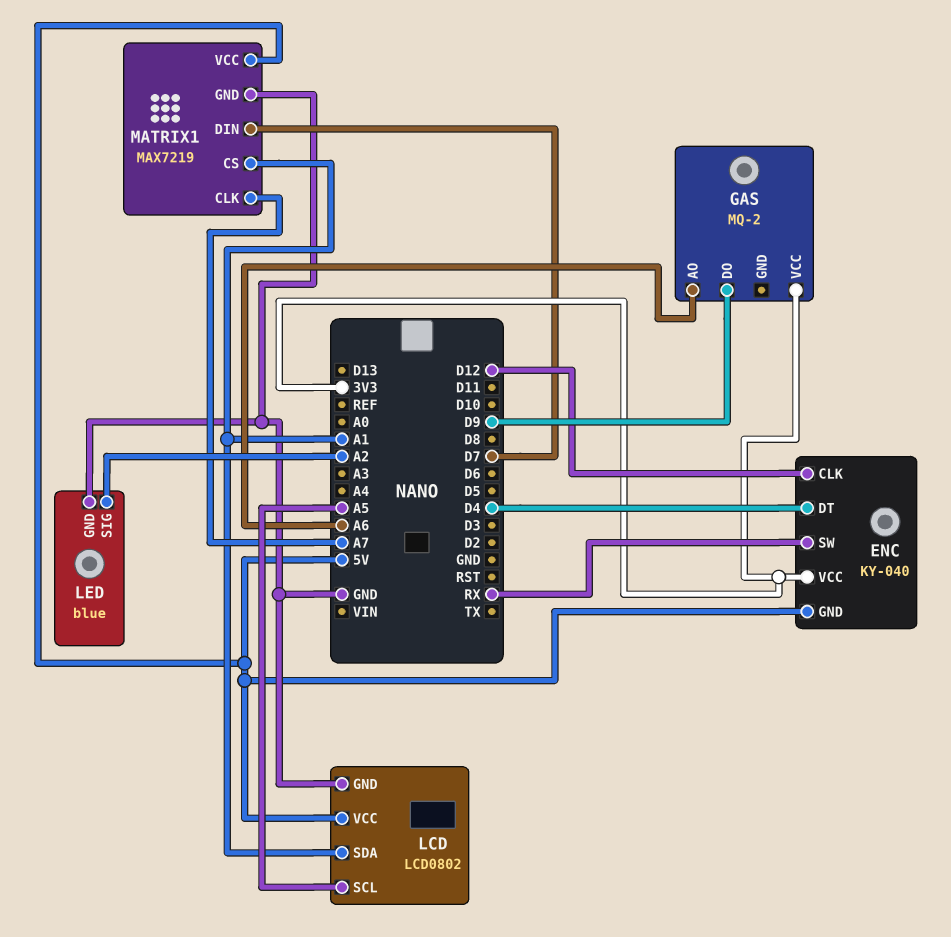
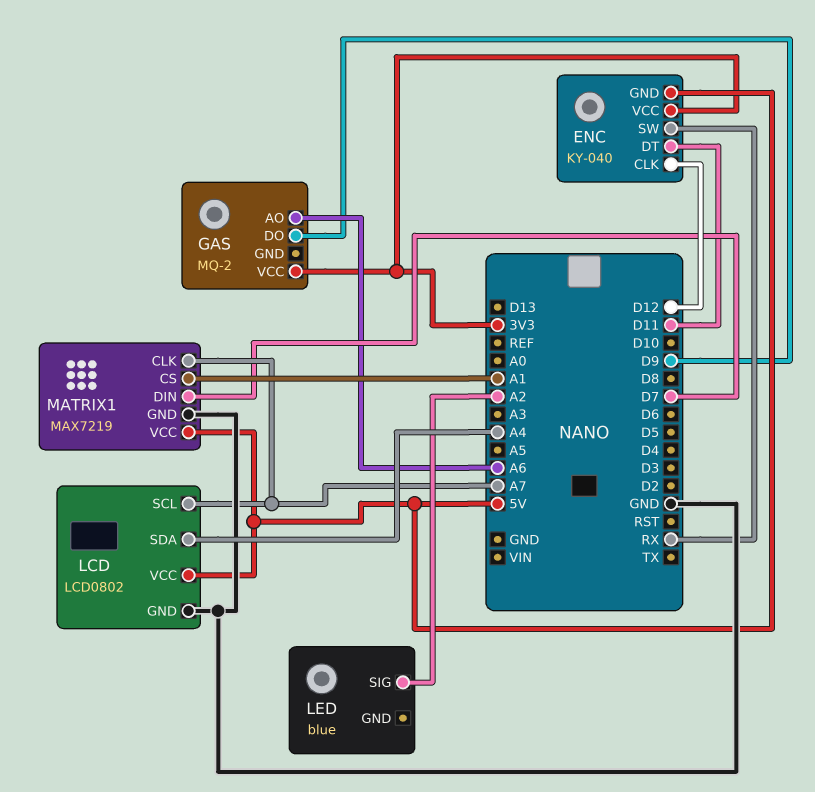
ENC pin DT: D4 -> D11
LCD pin SCL: A5 -> A7
LCD pin SDA: A1 -> A4
LED pin GND: GND -> none

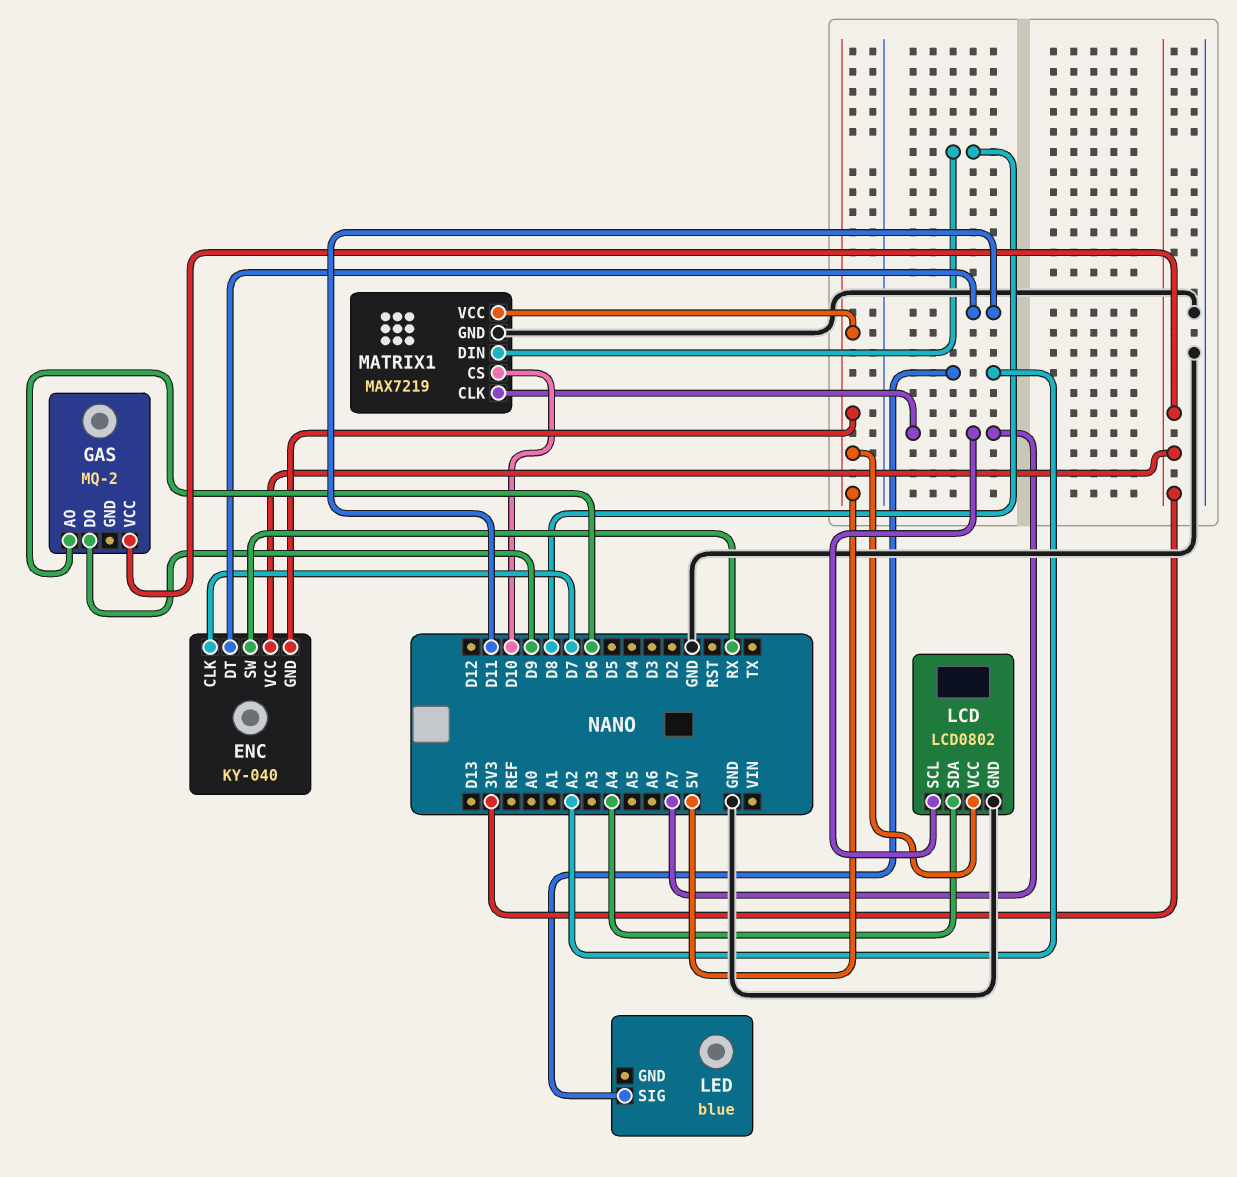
ENC pin CLK: D12 -> D7
GAS pin AO: A6 -> D6
MATRIX1 pin CS: A1 -> D10
MATRIX1 pin DIN: D7 -> D8

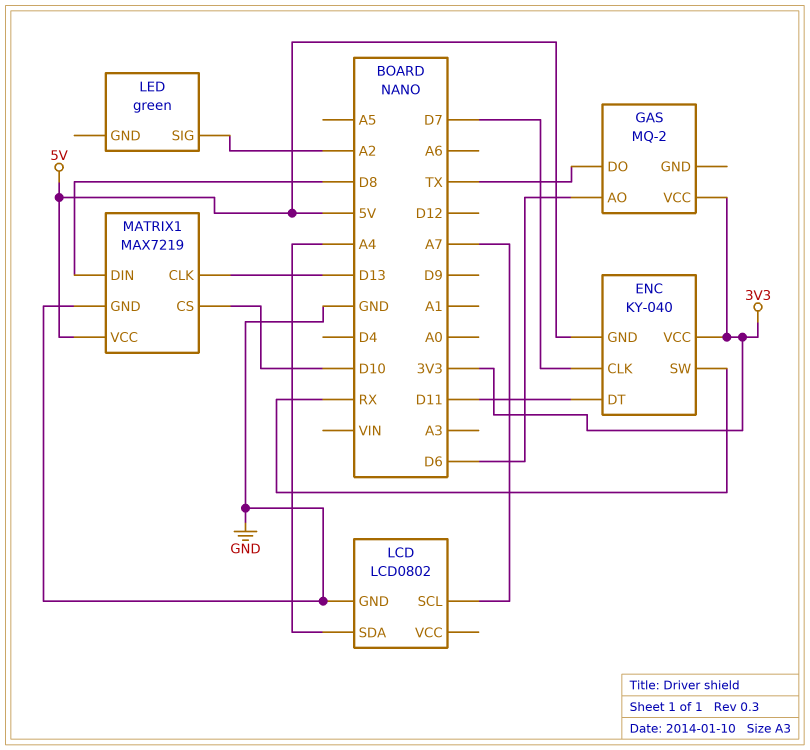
GAS pin DO: D9 -> TX
LCD pin VCC: 5V -> none
LED: blue -> green
MATRIX1 pin CLK: A7 -> D13

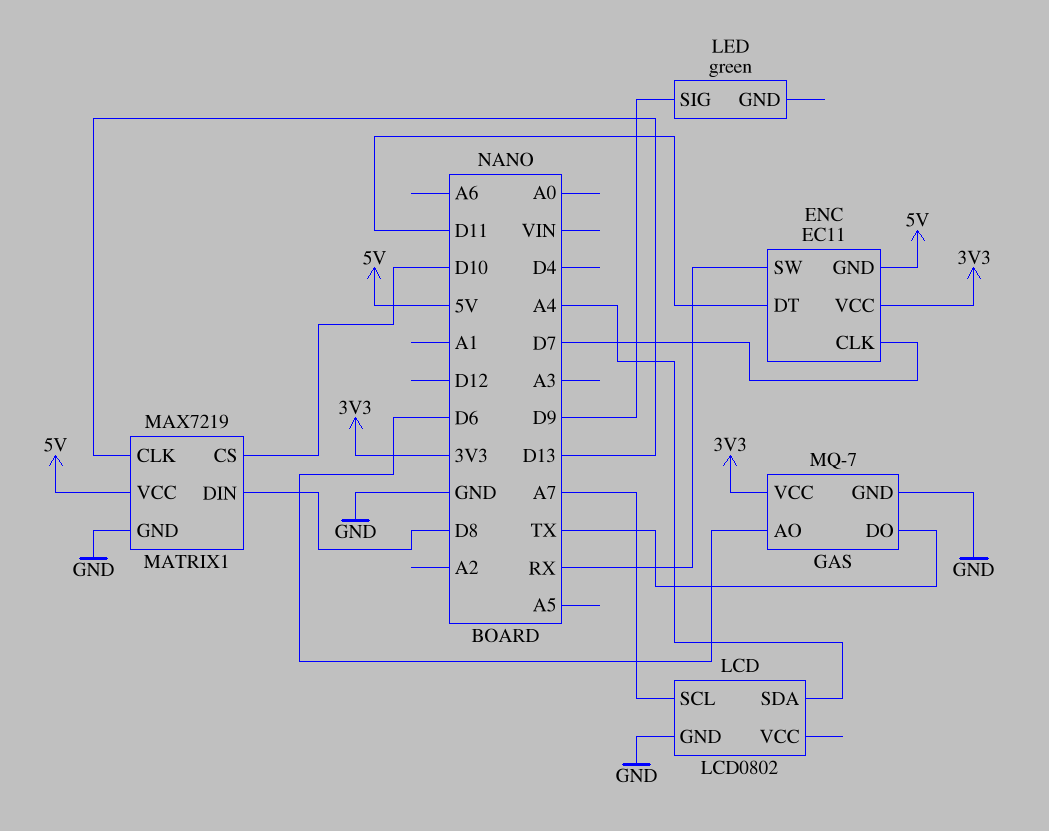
ENC: KY-040 -> EC11
GAS: MQ-2 -> MQ-7
GAS pin GND: none -> GND
LED pin SIG: A2 -> D9

